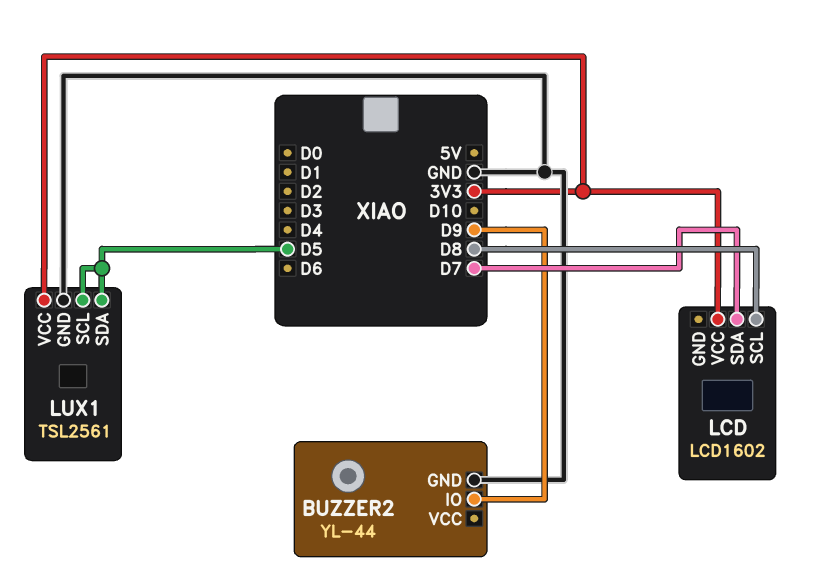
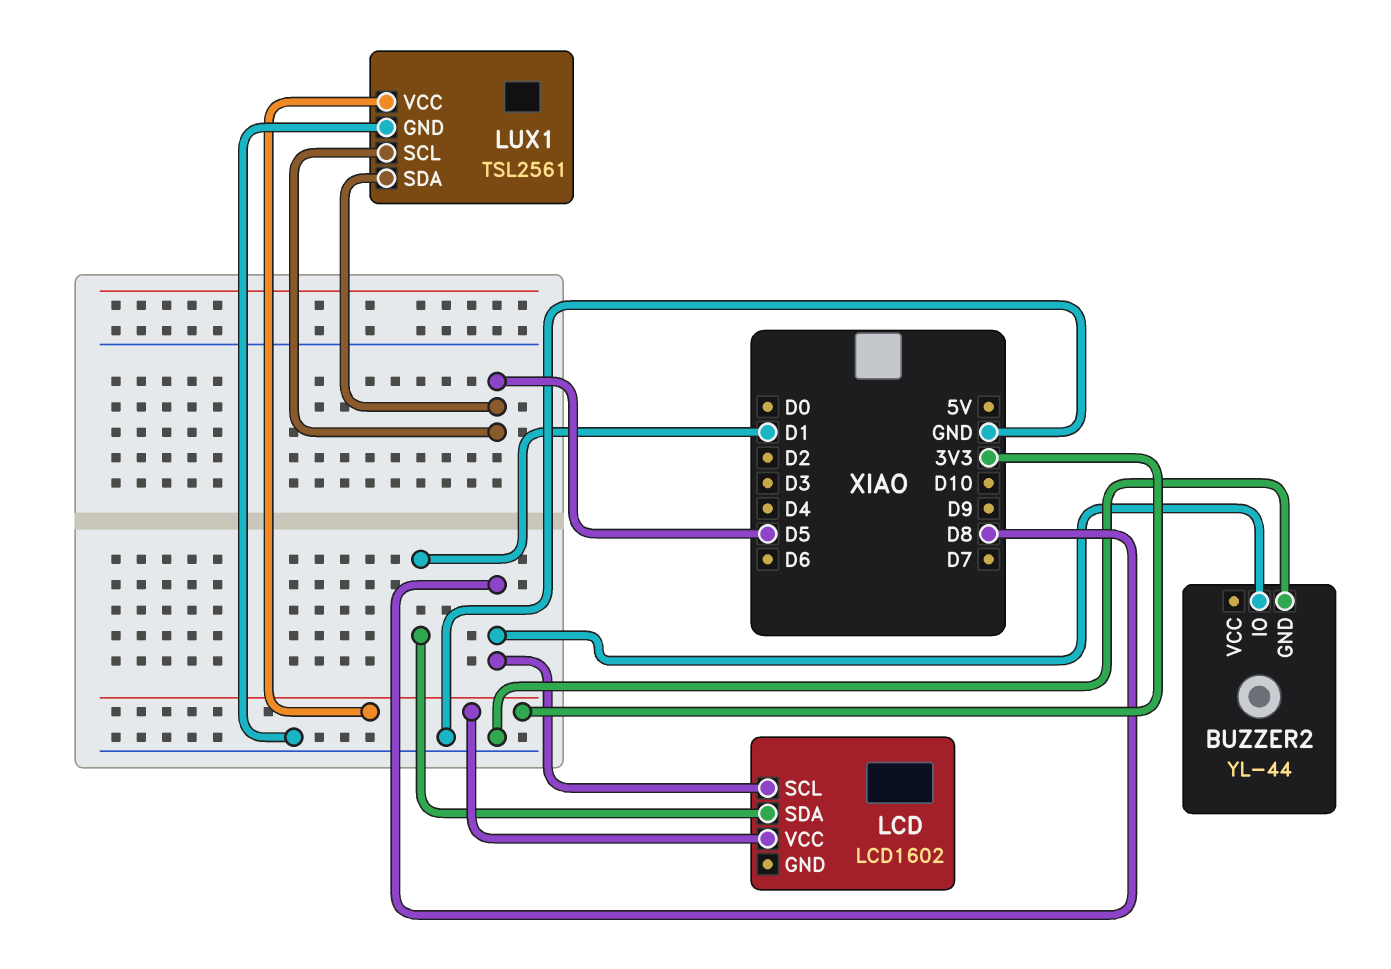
BUZZER2 pin IO: D9 -> D8
LCD pin SDA: D7 -> D1

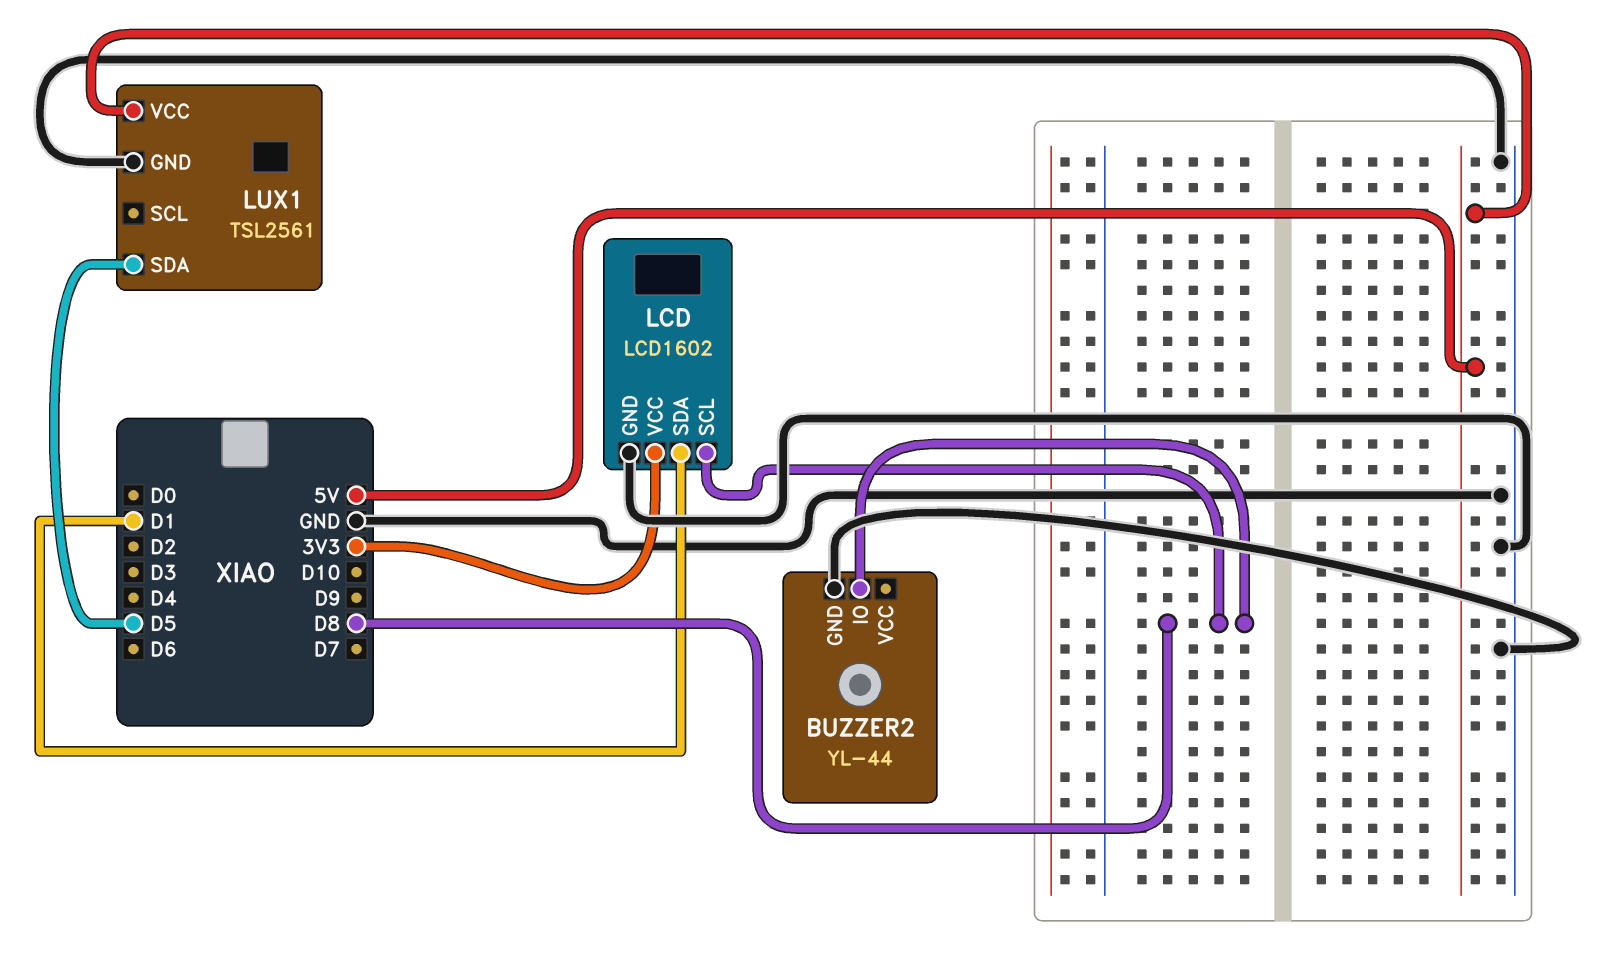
LCD pin GND: none -> GND
LUX1 pin SCL: D5 -> none
LUX1 pin VCC: 3V3 -> 5V

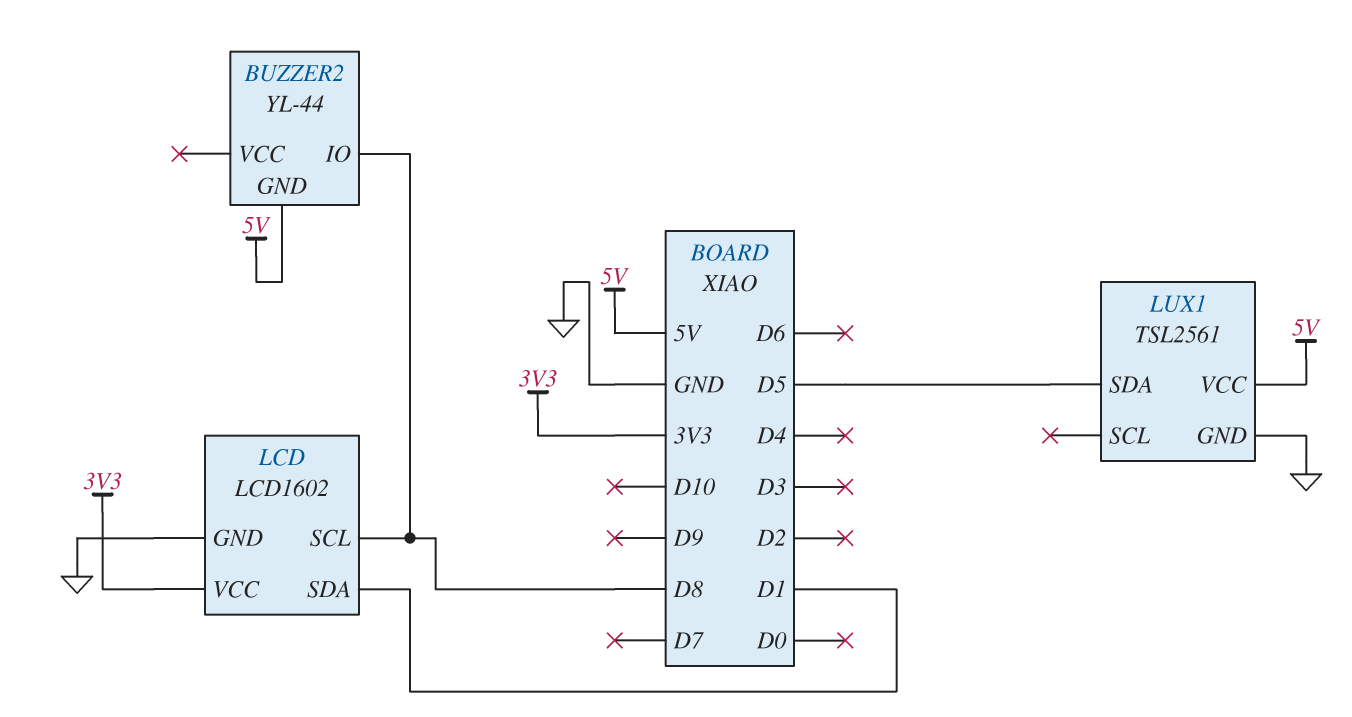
BUZZER2 pin GND: GND -> 5V

